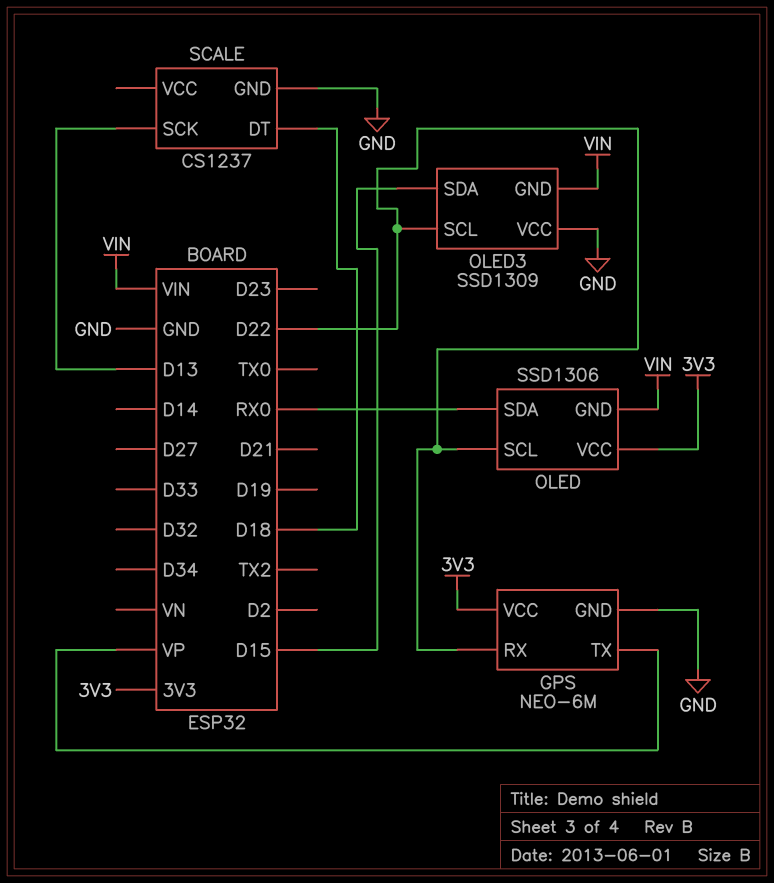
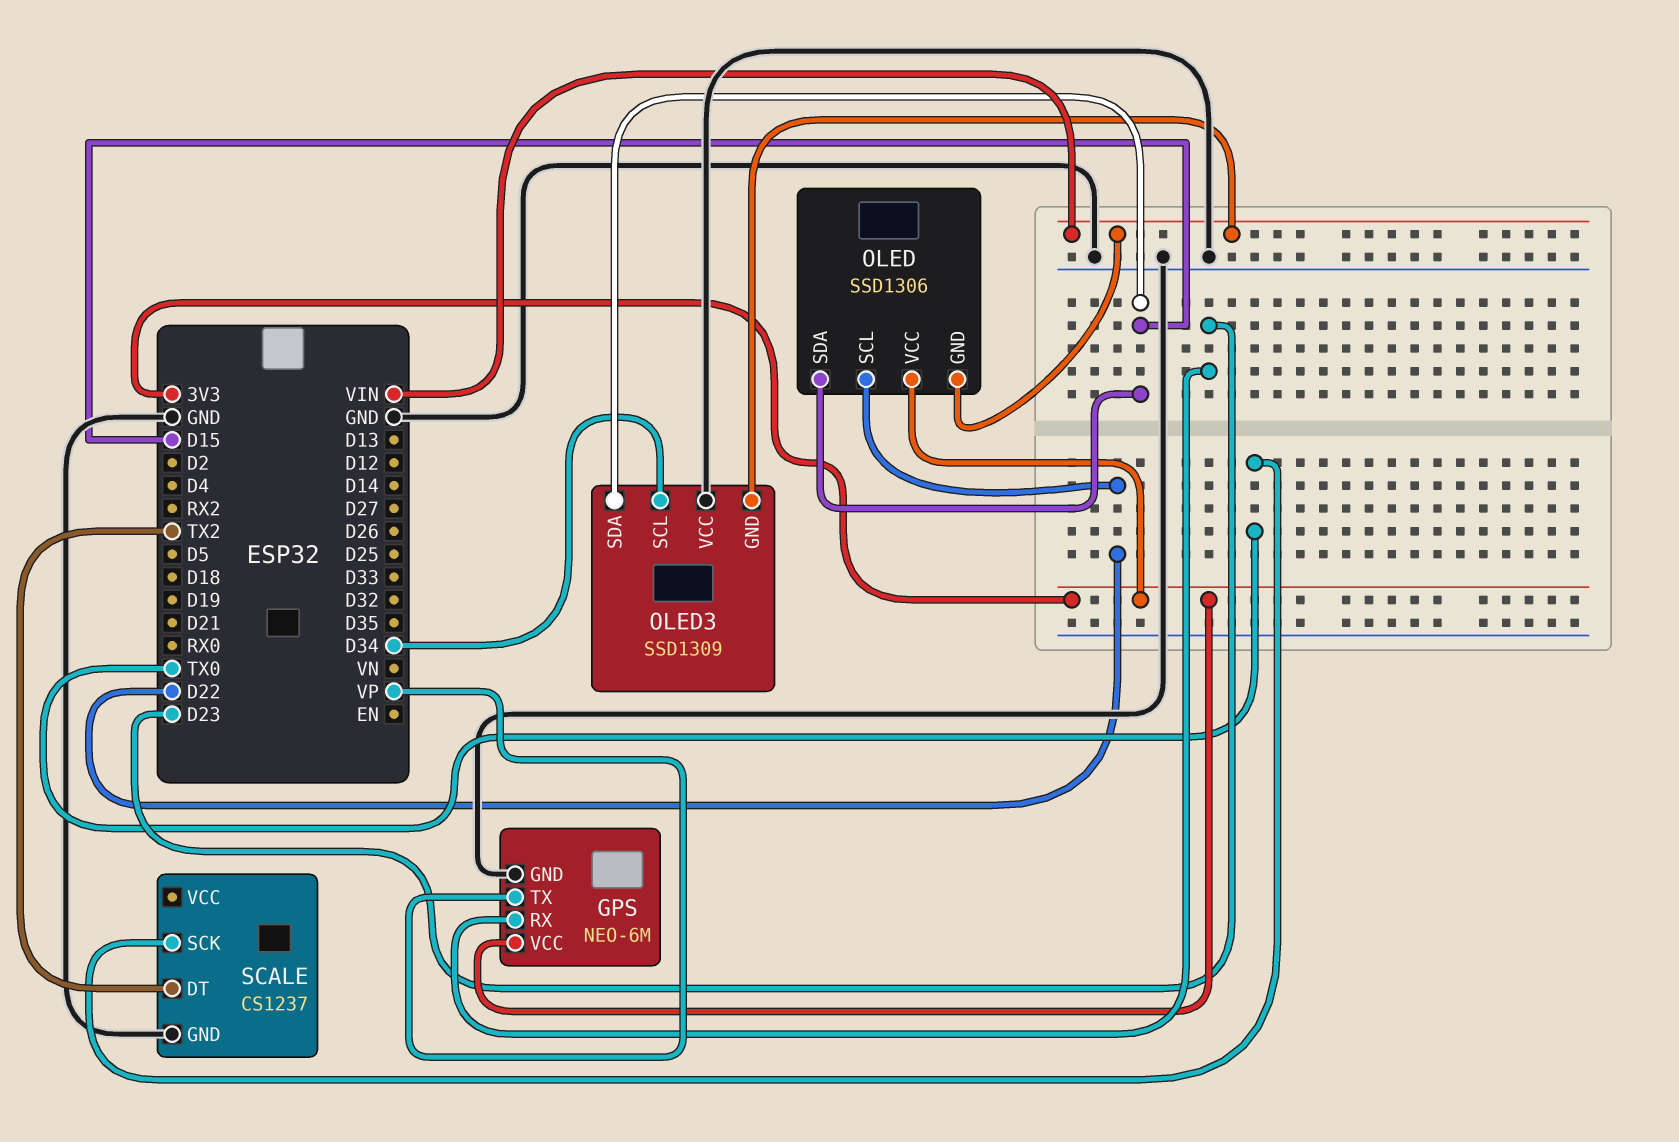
GPS pin RX: D22 -> D23
OLED pin SDA: RX0 -> D15
OLED3 pin SCL: D22 -> D34
SCALE pin DT: D18 -> TX2
SCALE pin SCK: D13 -> TX0

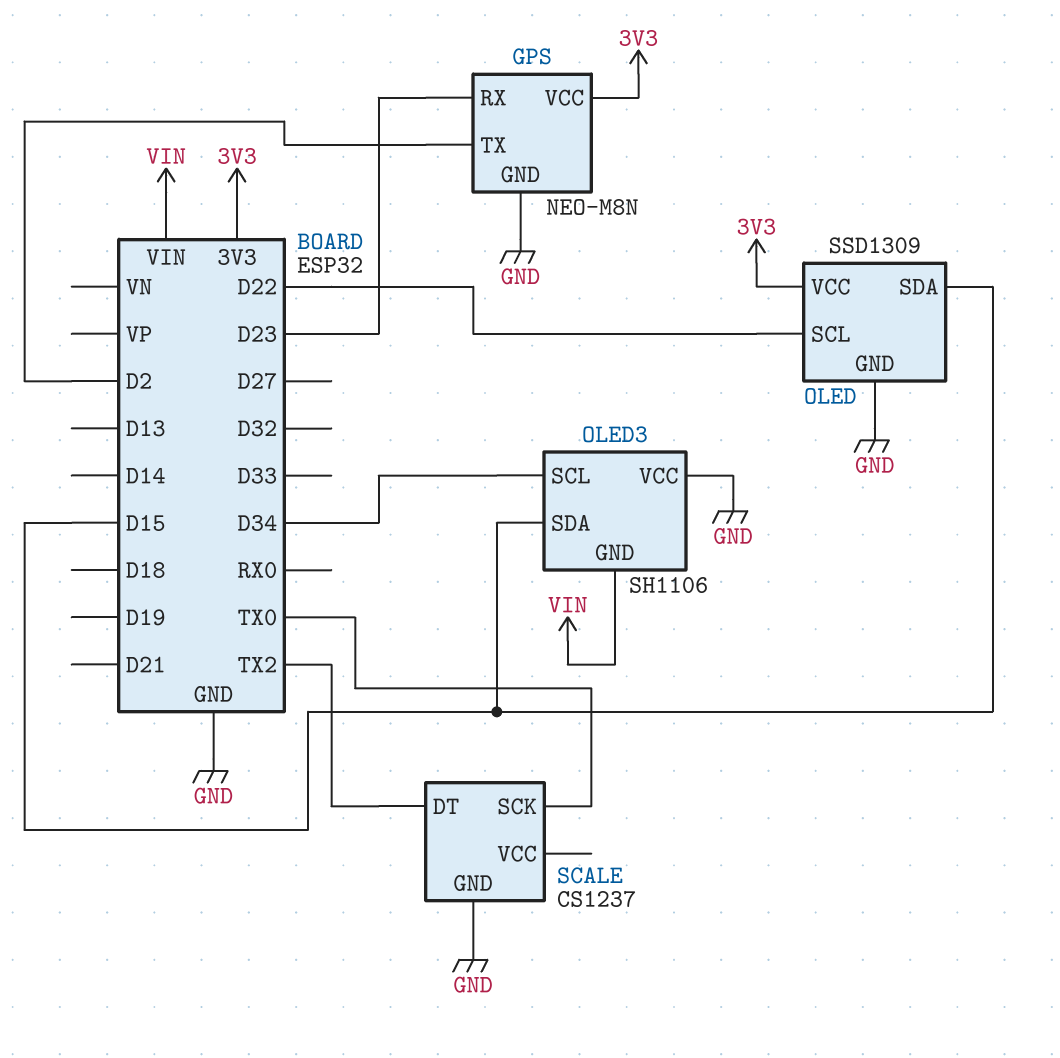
GPS: NEO-6M -> NEO-M8N
GPS pin TX: VP -> D2
OLED: SSD1306 -> SSD1309
OLED pin GND: VIN -> GND
OLED3: SSD1309 -> SH1106

